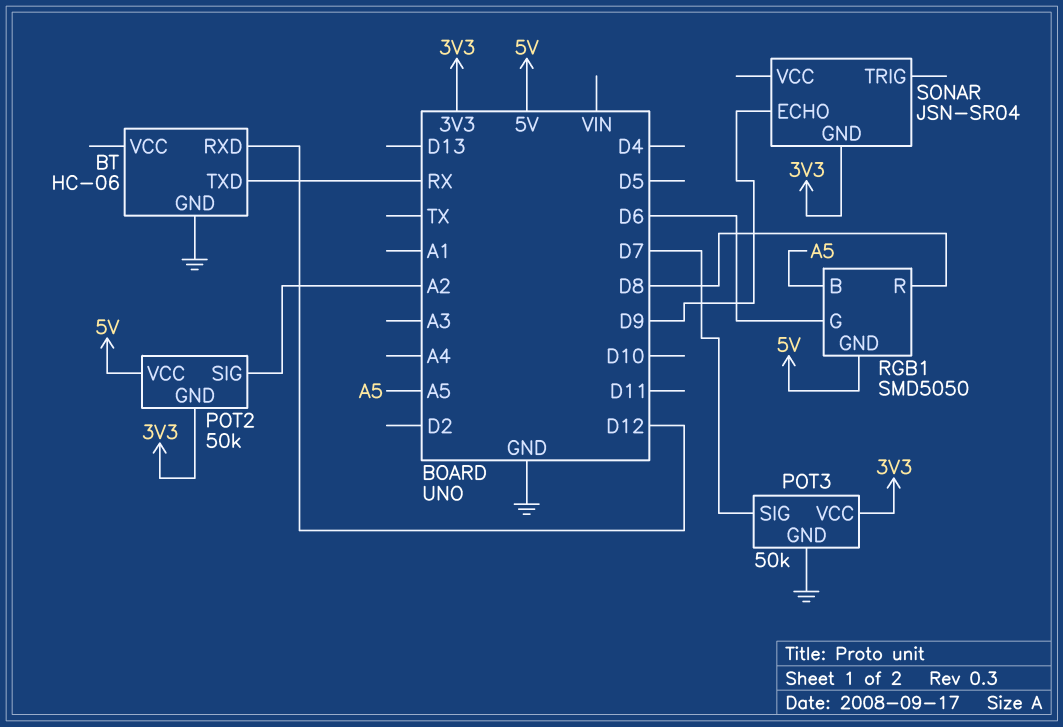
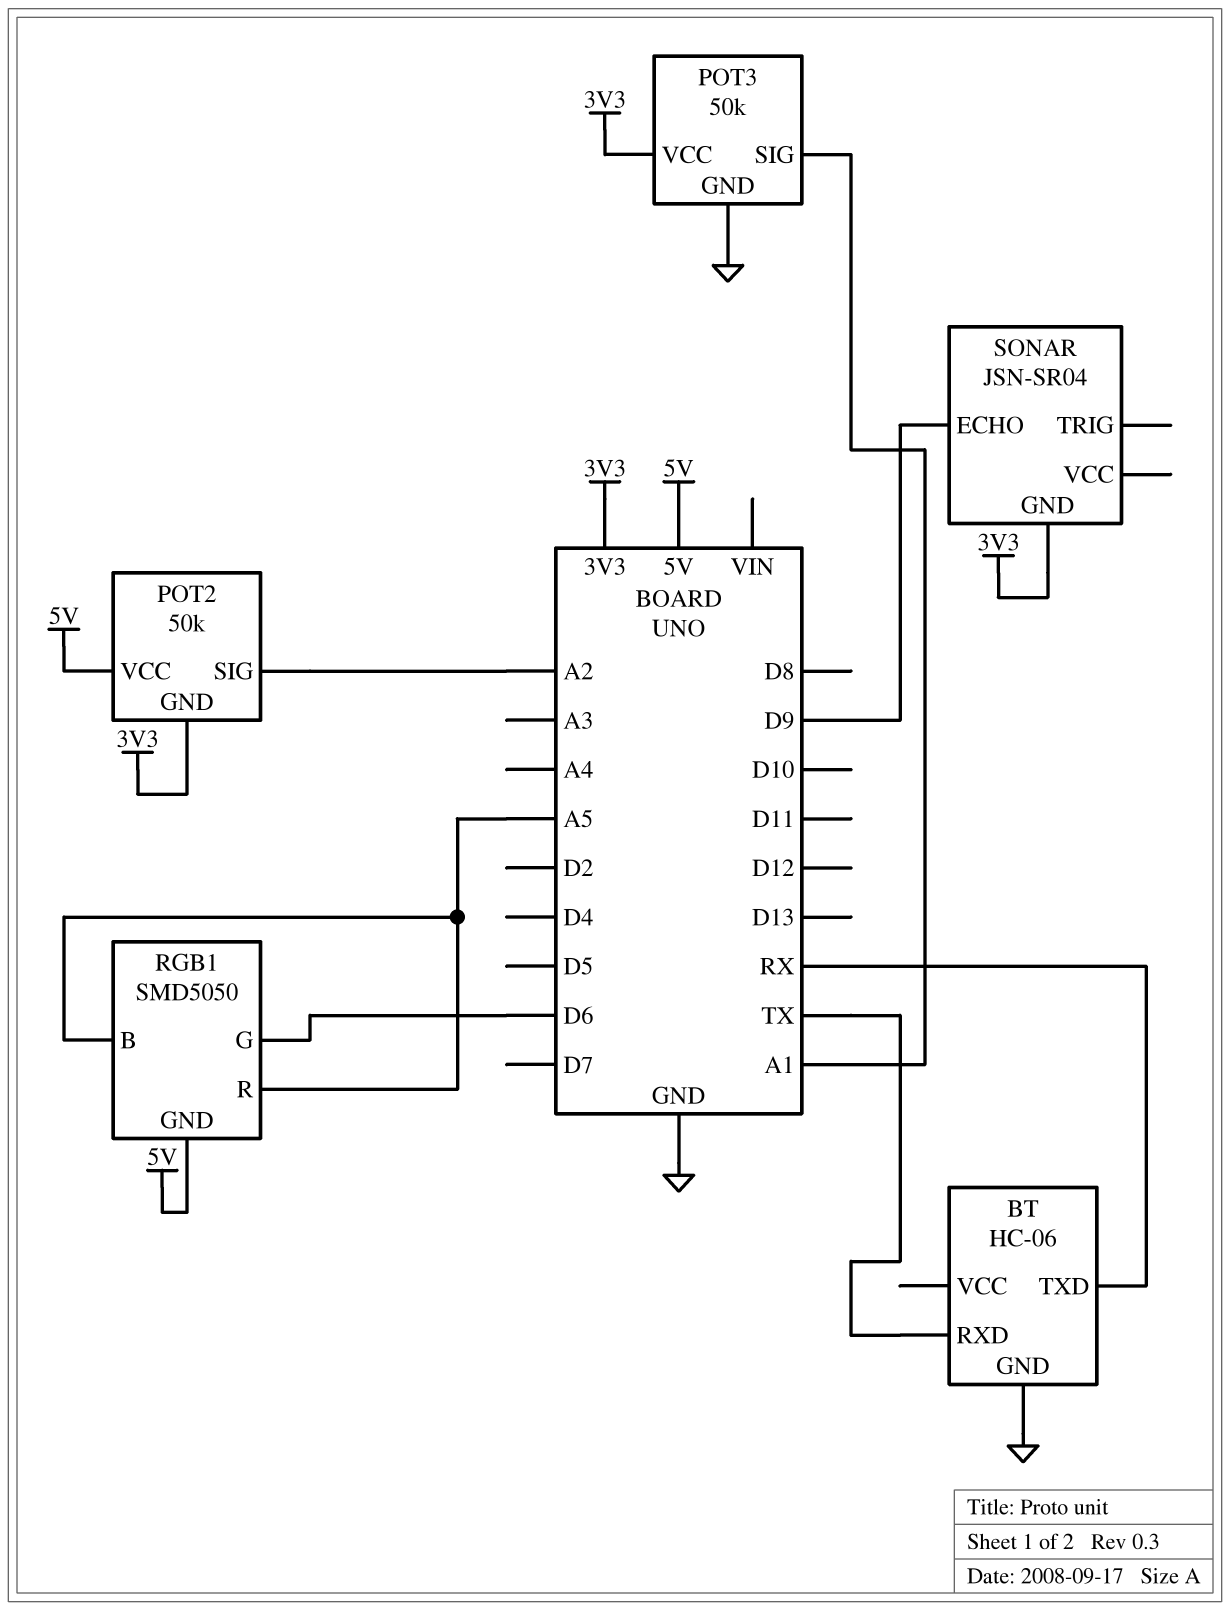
BT pin RXD: D12 -> TX
POT3 pin SIG: D7 -> A1
RGB1 pin R: D8 -> A5

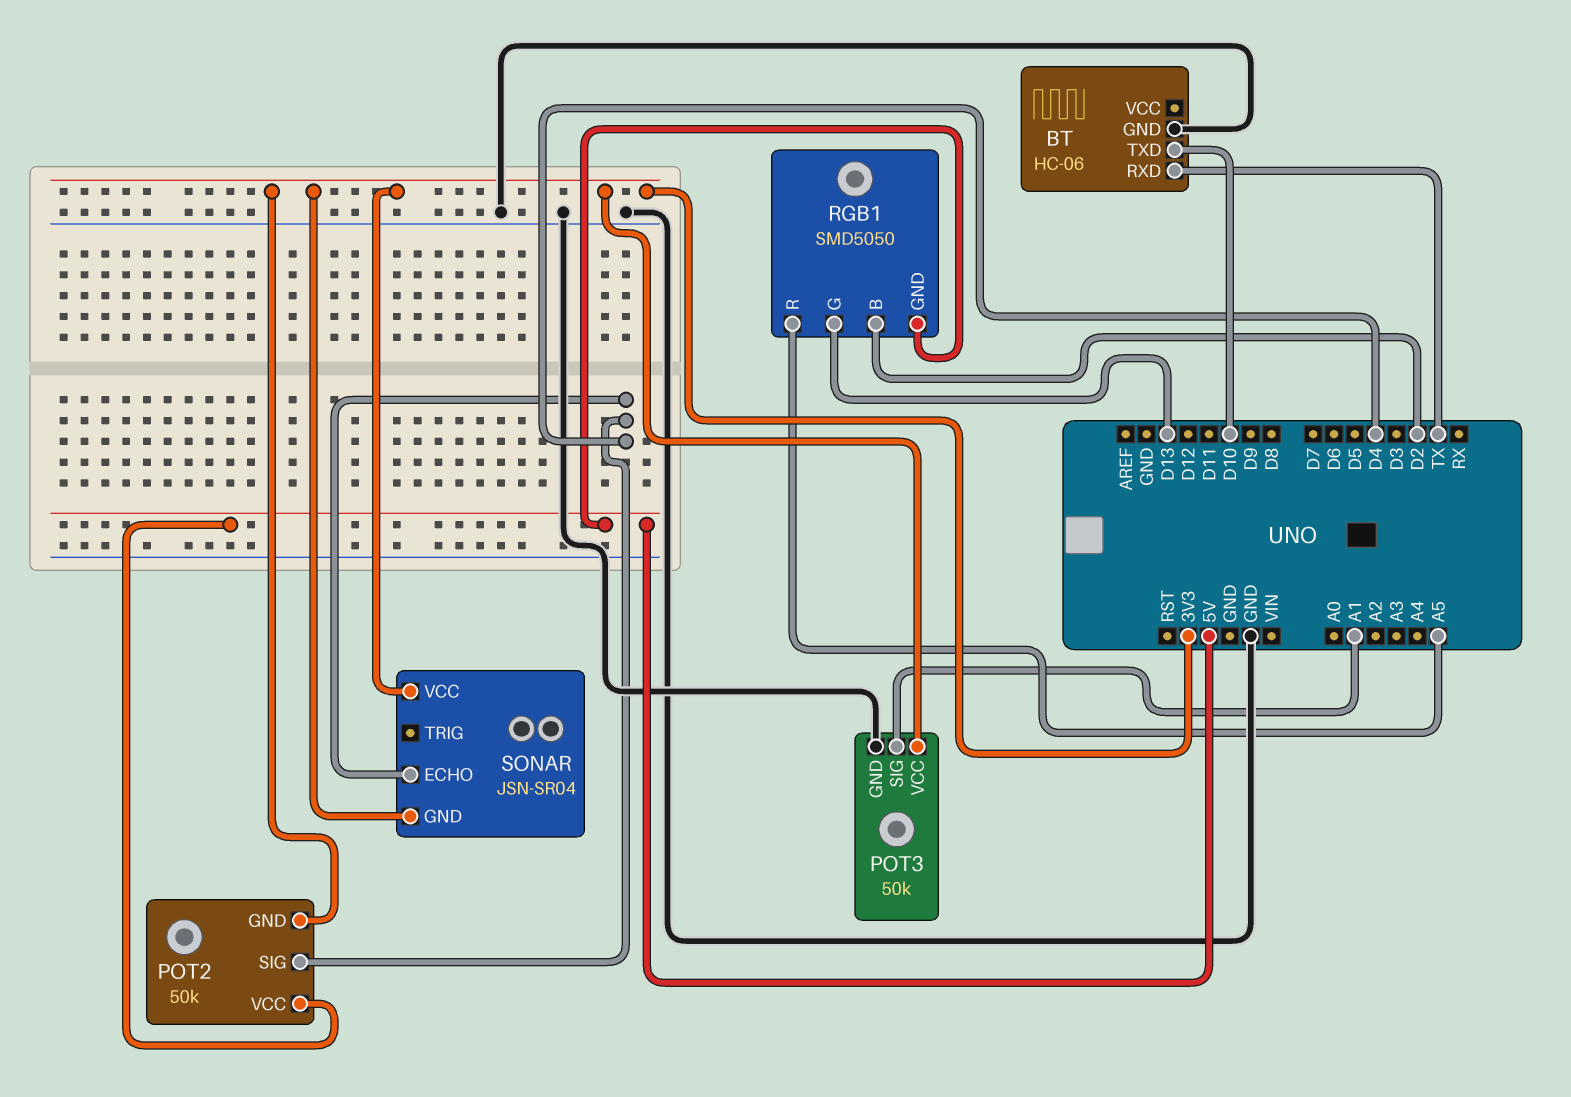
BT pin TXD: RX -> D10
POT2 pin SIG: A2 -> D4
RGB1 pin B: A5 -> D2
RGB1 pin G: D6 -> D13
SONAR pin ECHO: D9 -> D4
SONAR pin VCC: none -> 3V3

